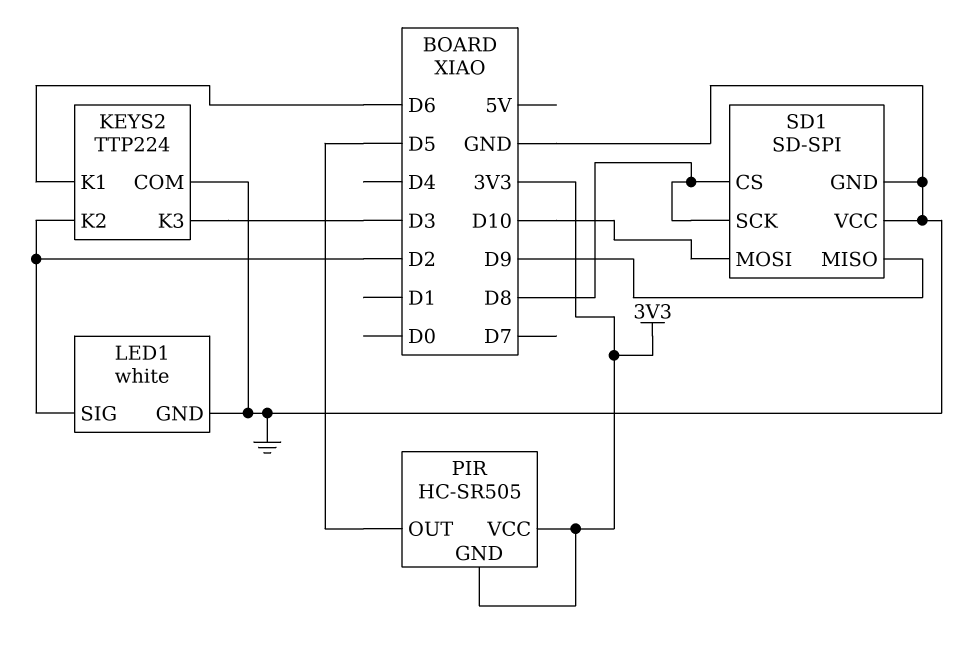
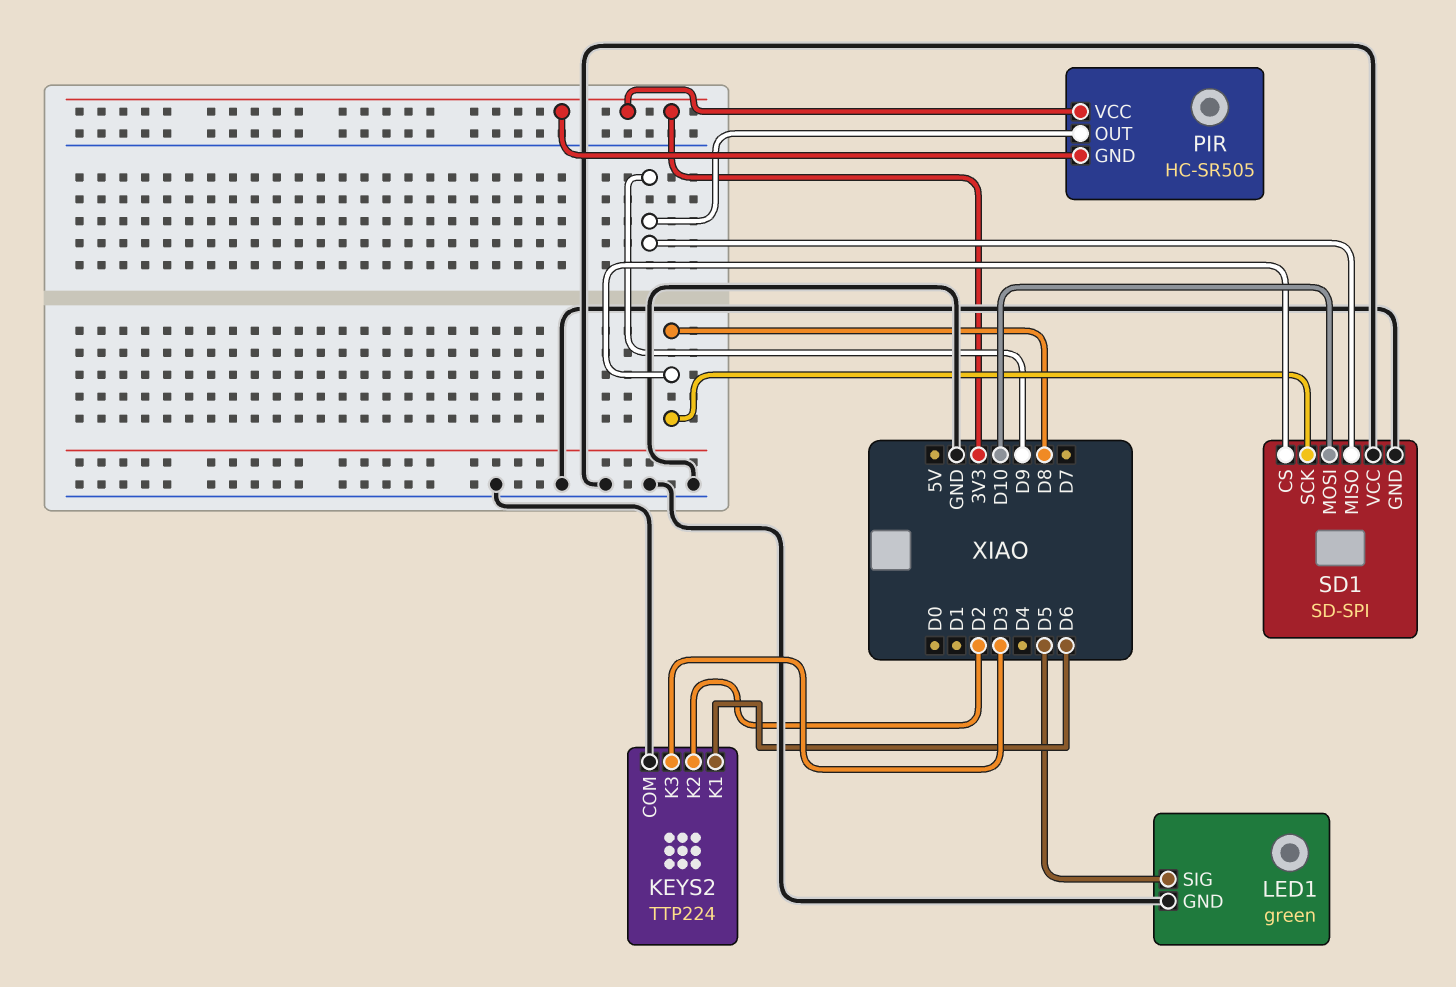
LED1: white -> green
LED1 pin SIG: D2 -> D5
PIR pin OUT: D5 -> D9

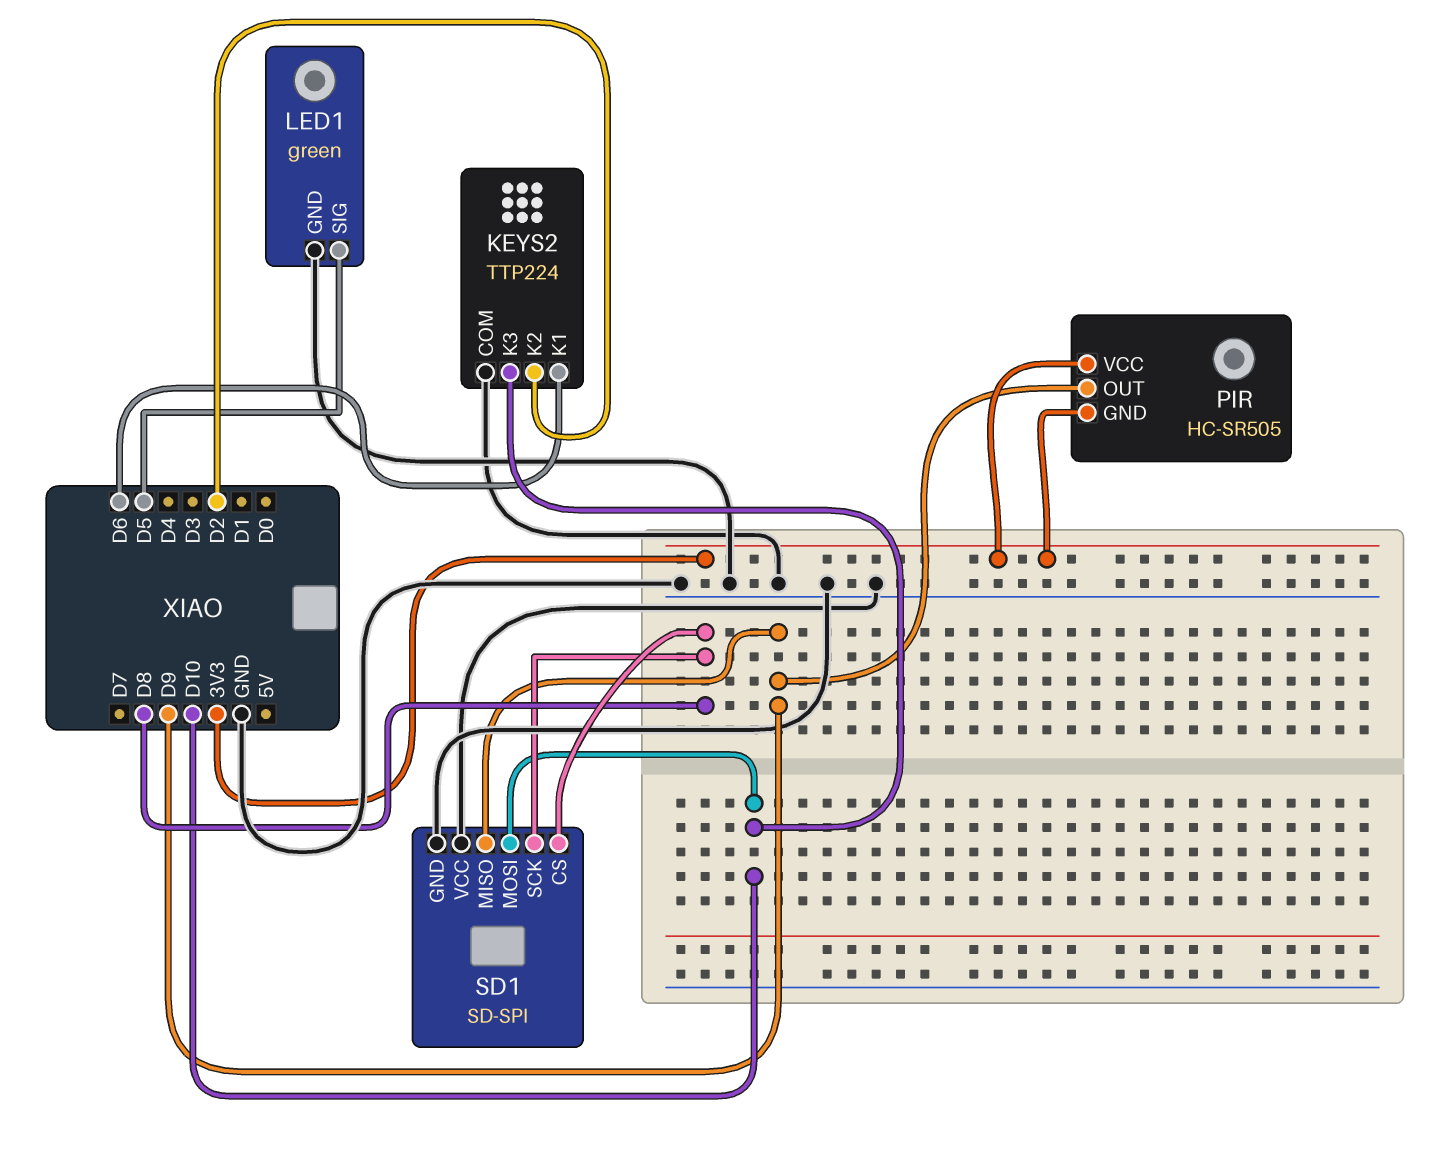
KEYS2 pin K3: D3 -> D10

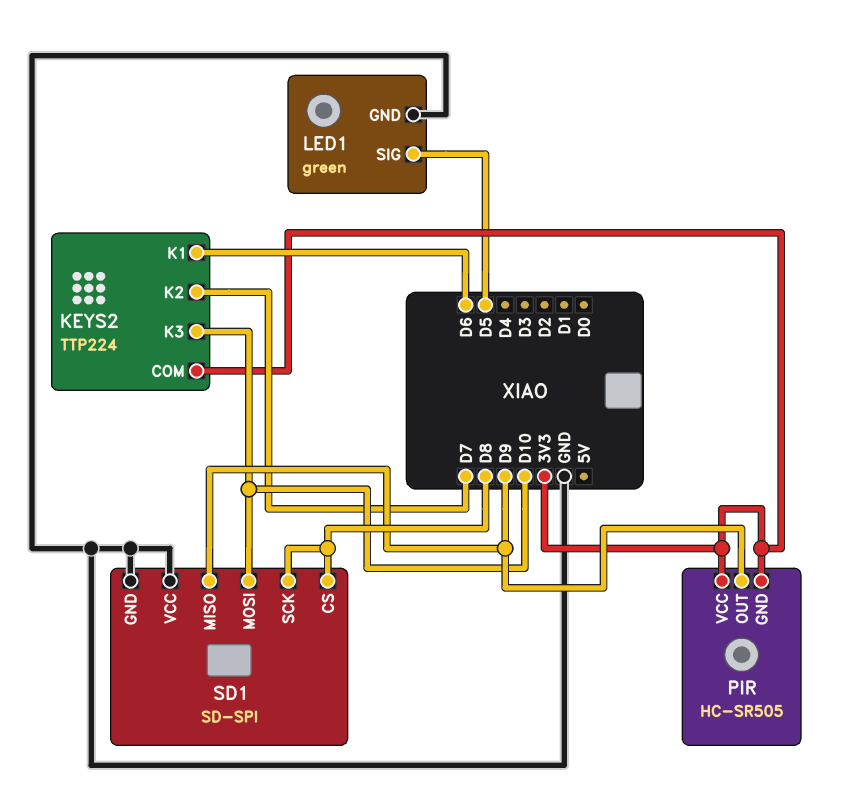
KEYS2 pin COM: GND -> 3V3
KEYS2 pin K2: D2 -> D7

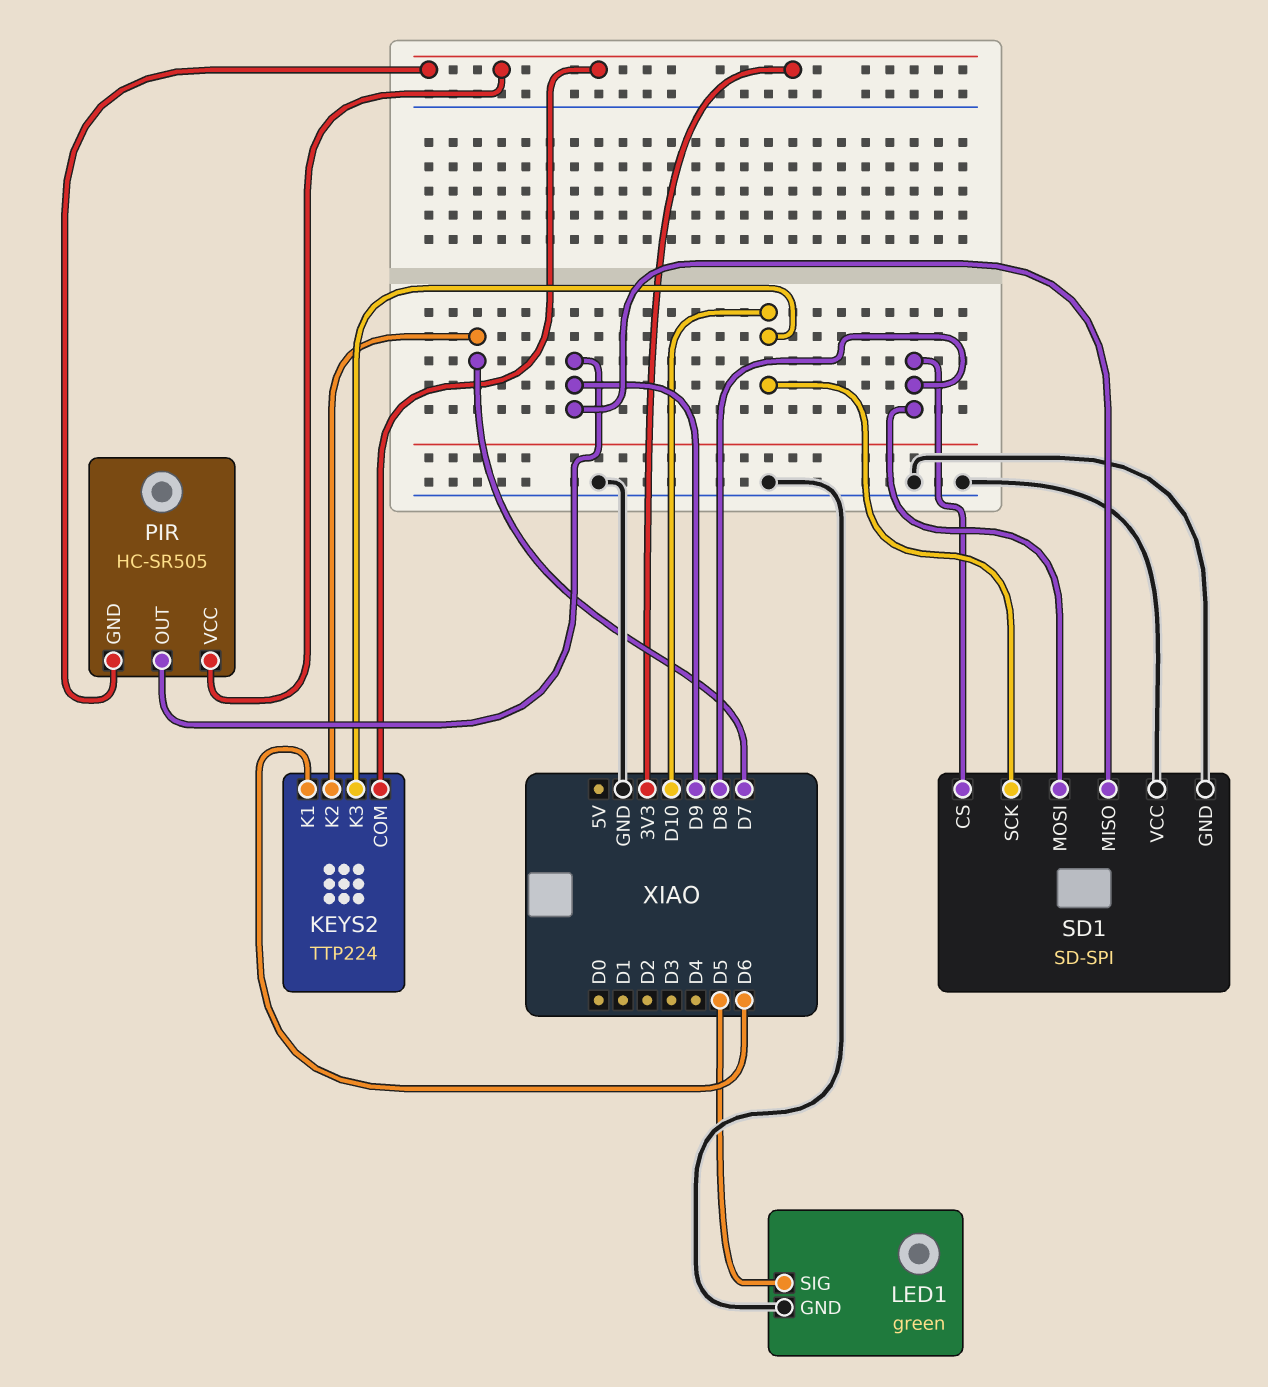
SD1 pin MOSI: D10 -> D8
SD1 pin SCK: D8 -> D10

